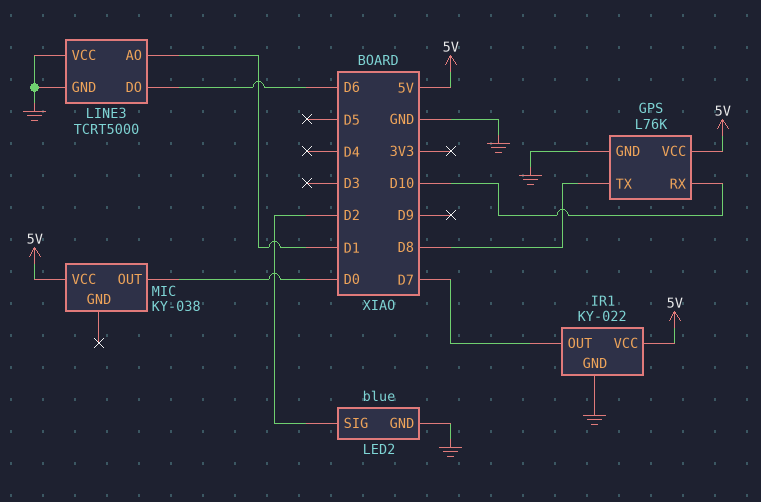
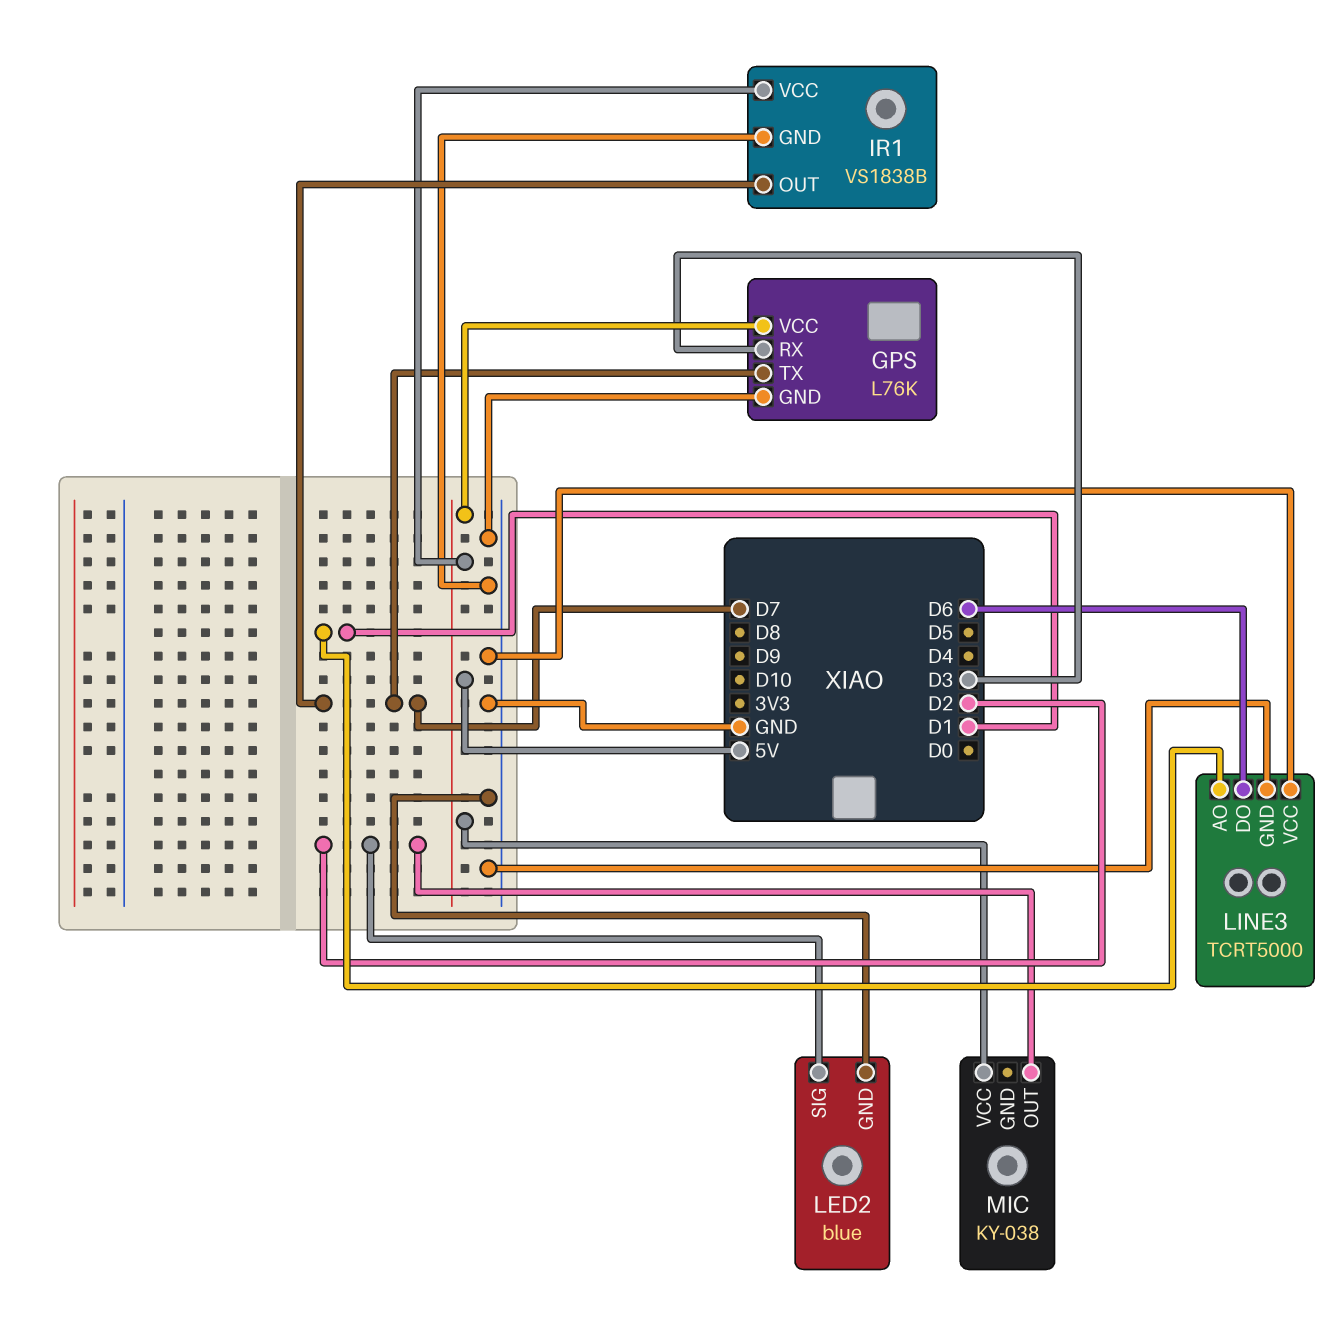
GPS pin RX: D10 -> D3
GPS pin TX: D8 -> D7
IR1: KY-022 -> VS1838B
MIC pin OUT: D0 -> D2

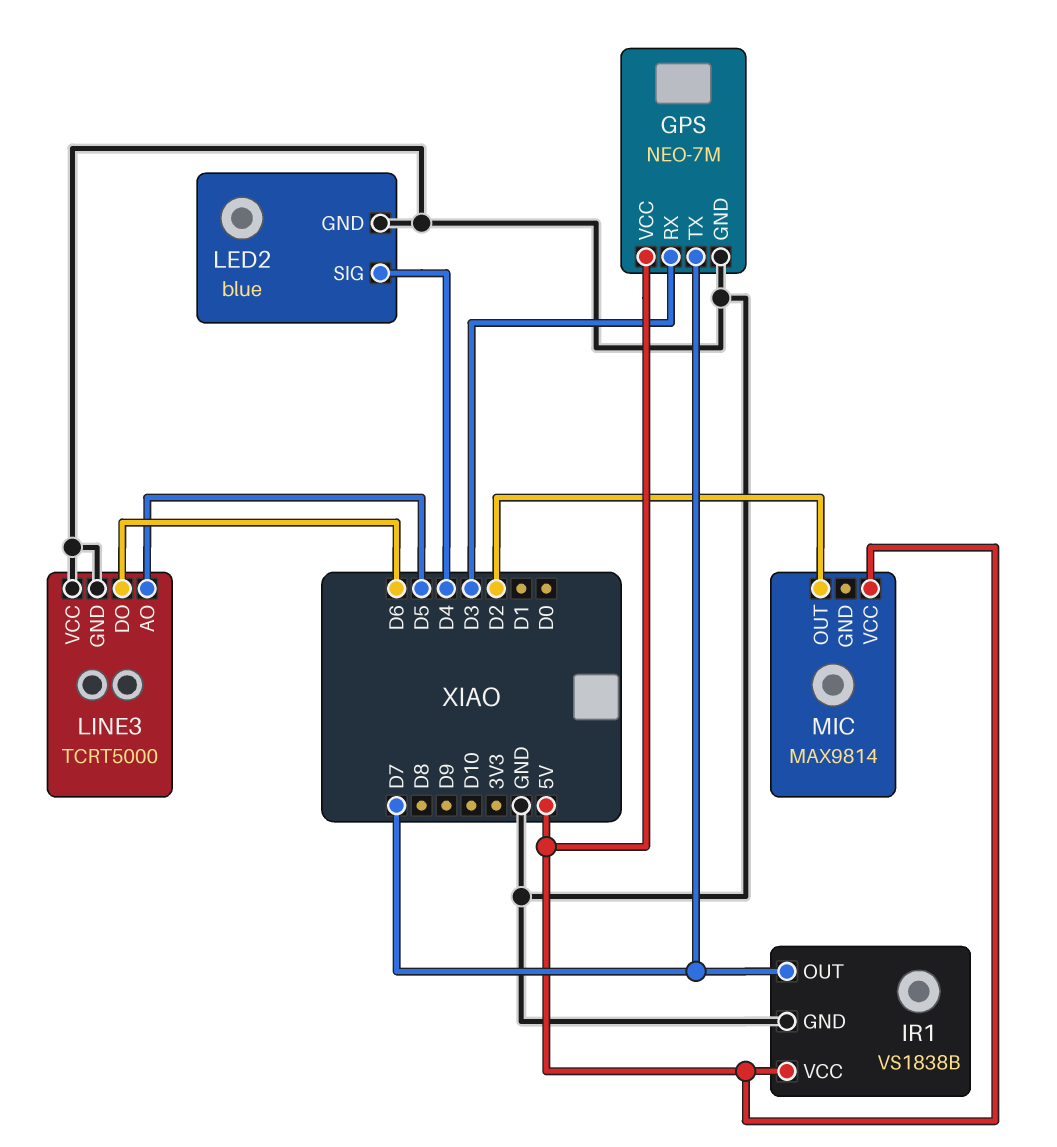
GPS: L76K -> NEO-7M
LED2 pin SIG: D2 -> D4
LINE3 pin AO: D1 -> D5
MIC: KY-038 -> MAX9814

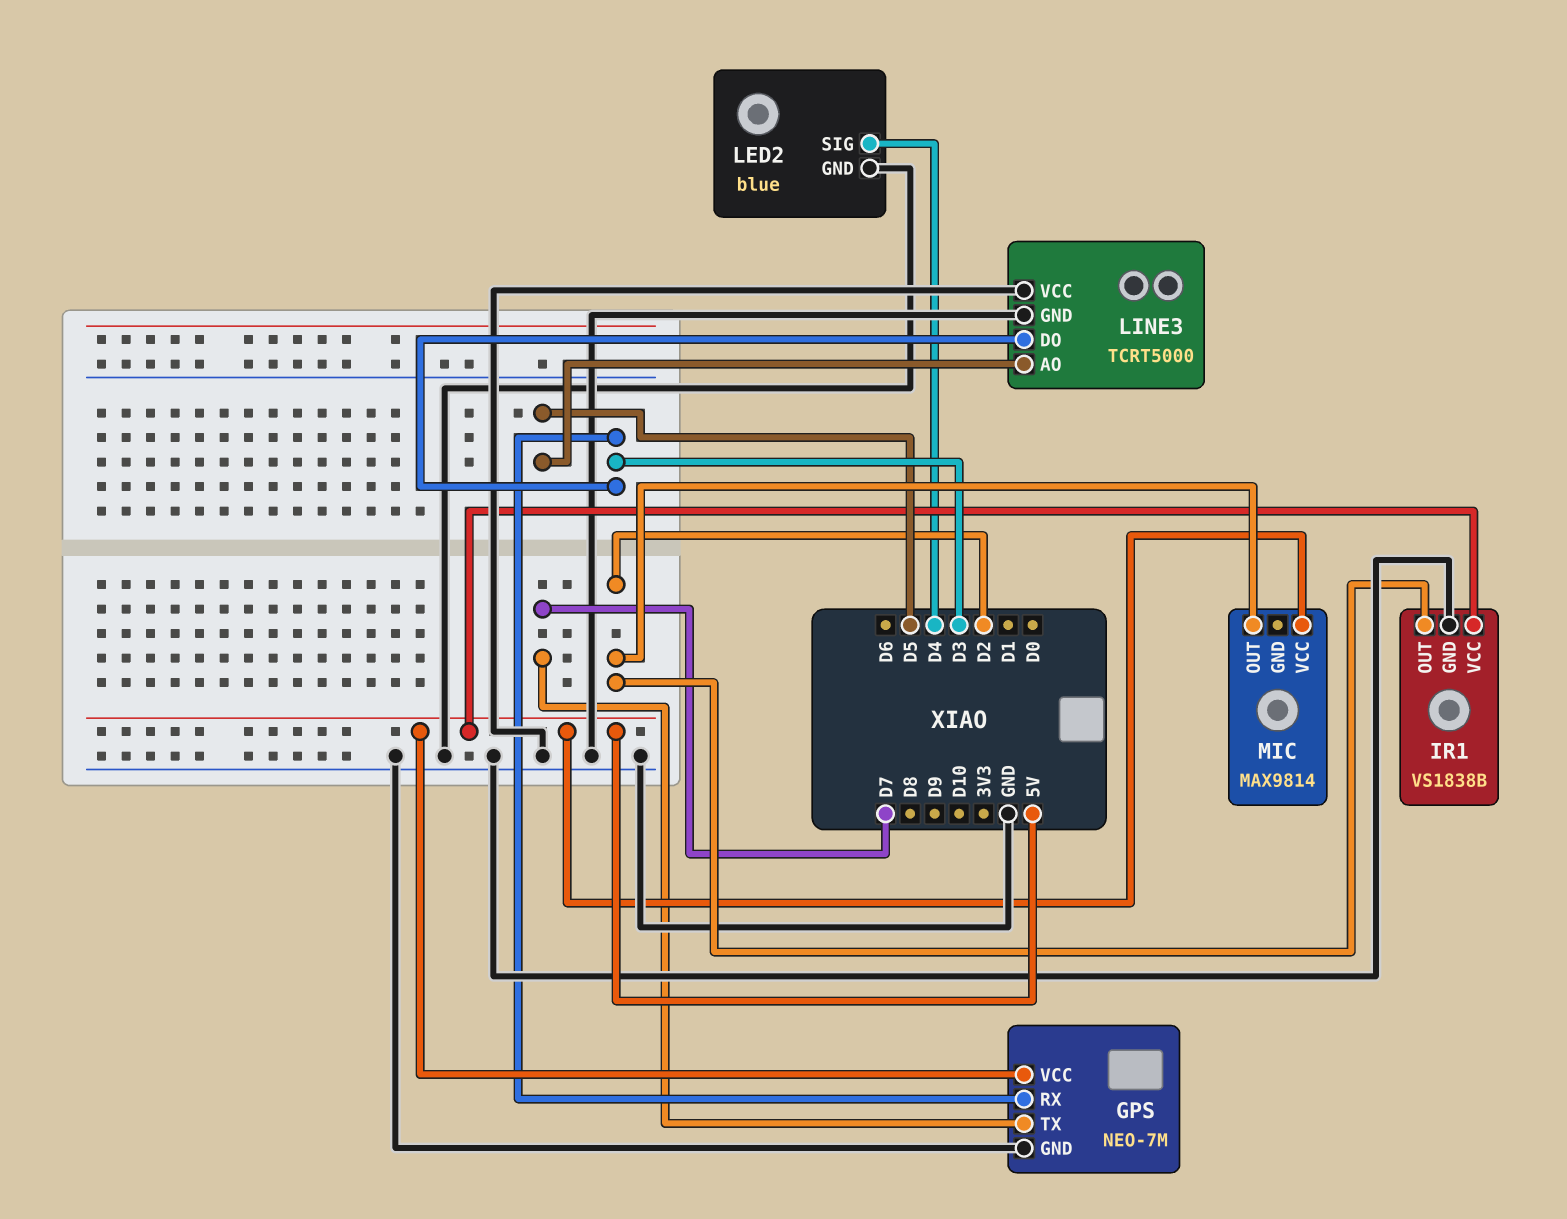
IR1 pin OUT: D7 -> D2
LINE3 pin DO: D6 -> D3

